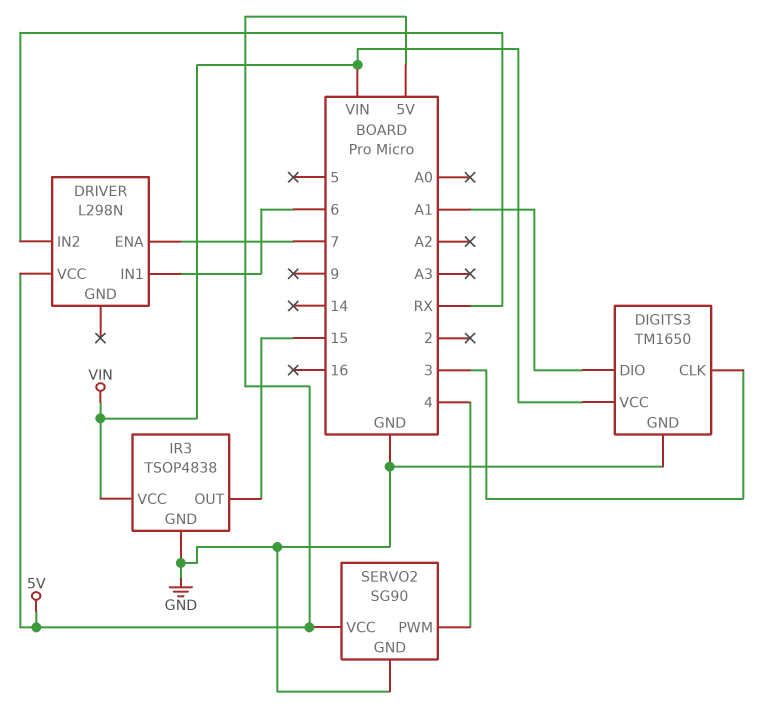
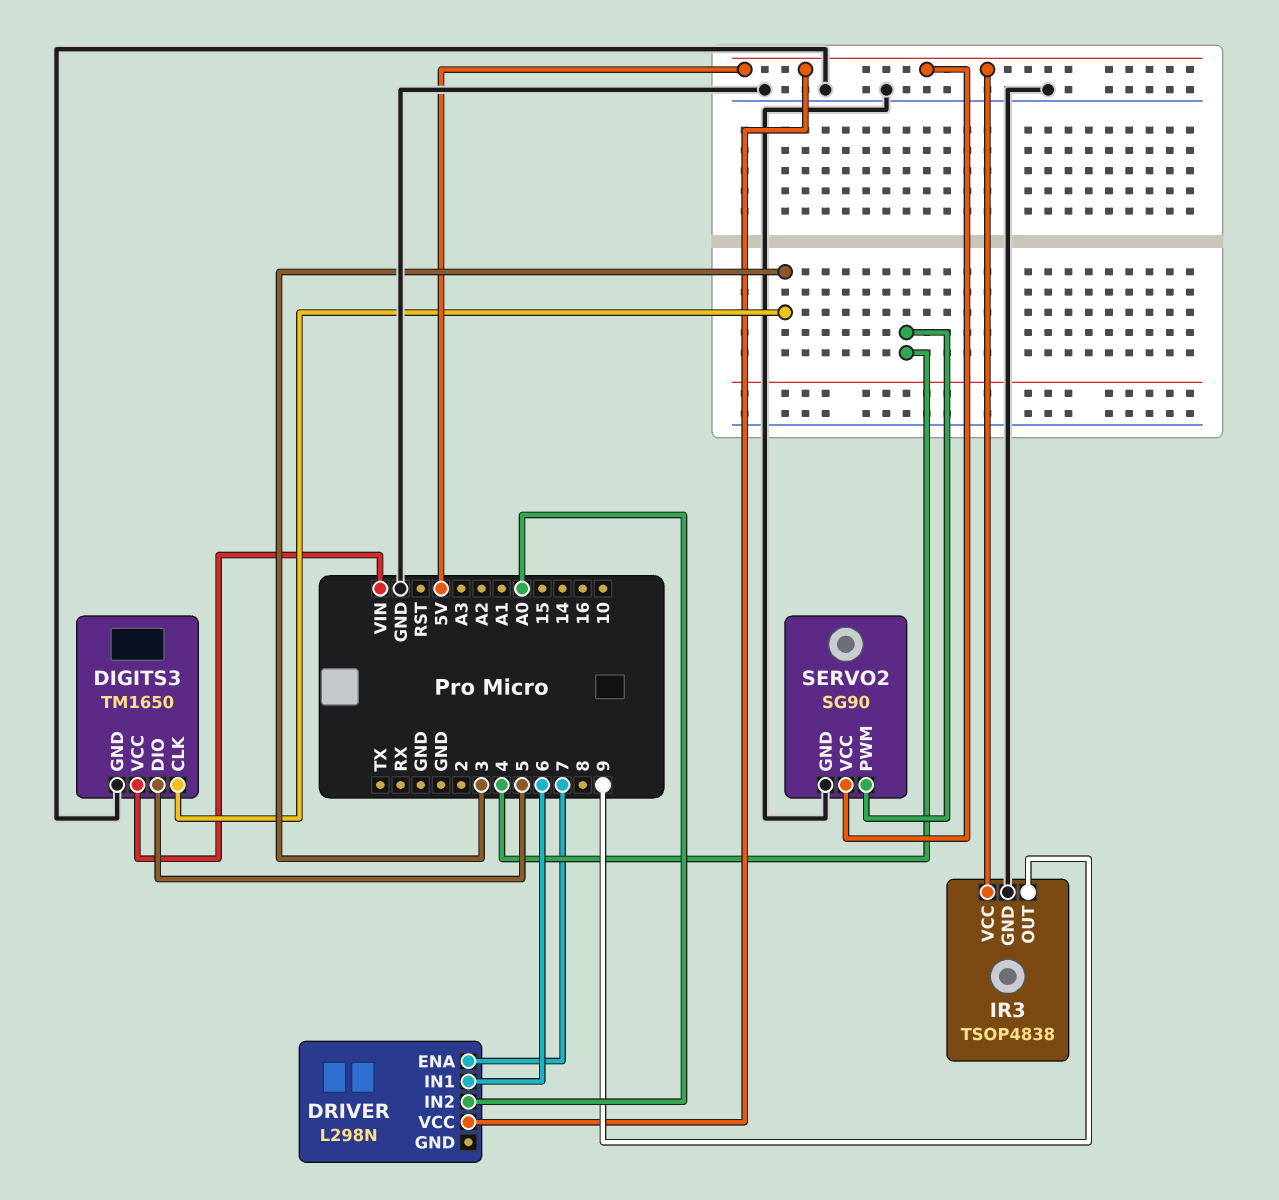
DIGITS3 pin DIO: A1 -> 5
DRIVER pin IN2: RX -> A0
IR3 pin OUT: 15 -> 9
IR3 pin VCC: VIN -> 5V

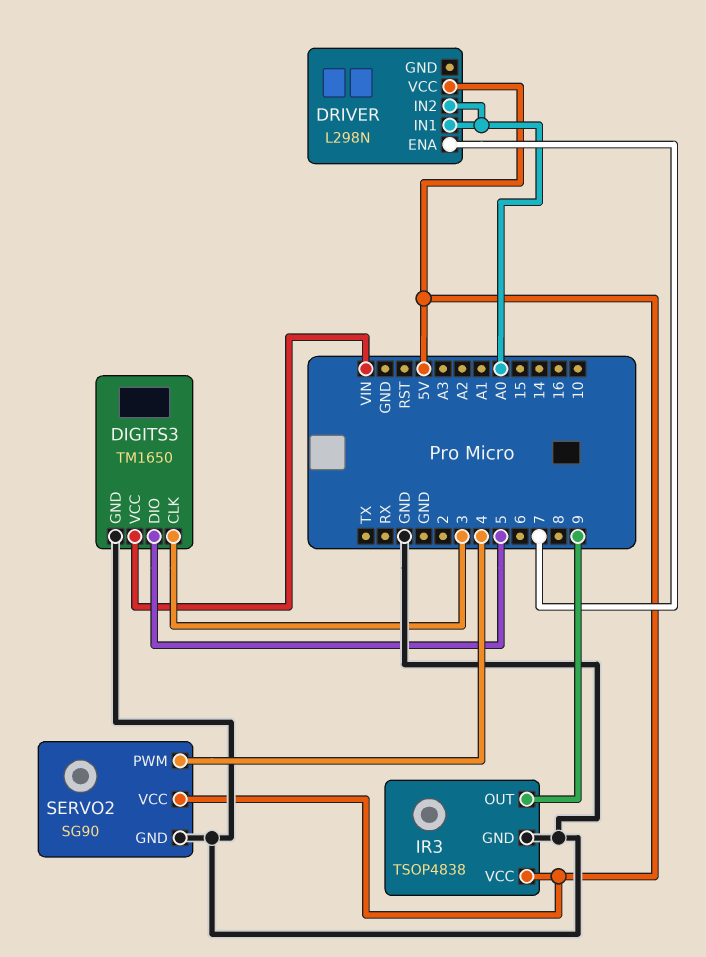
DRIVER pin IN1: 6 -> A0

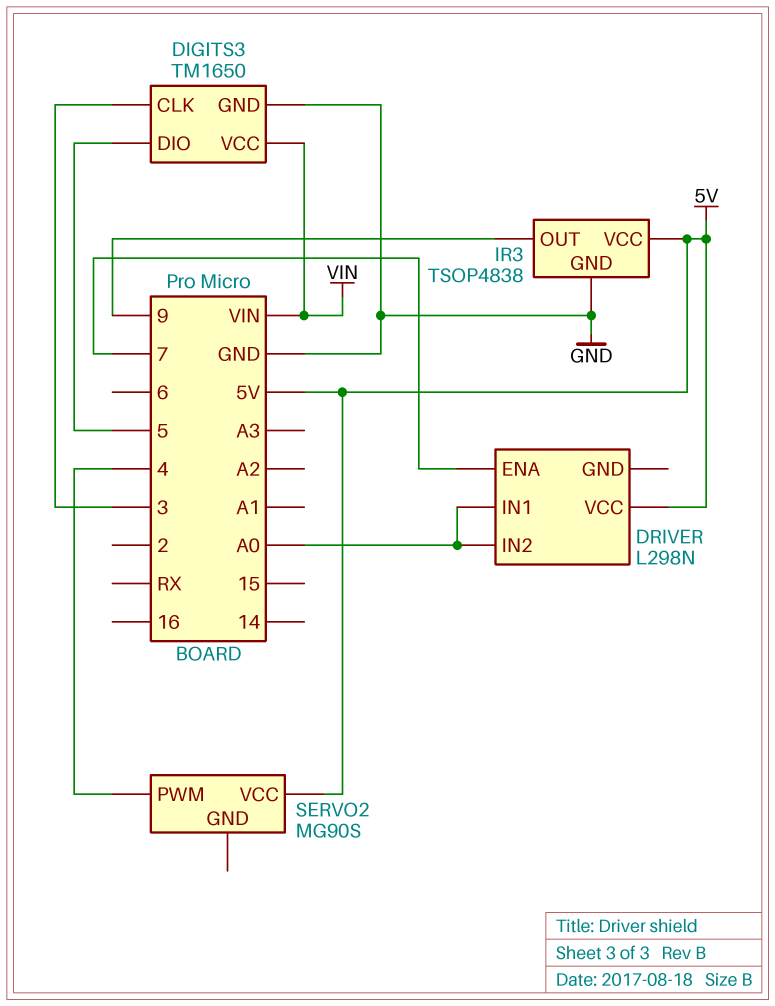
SERVO2: SG90 -> MG90S
SERVO2 pin GND: GND -> none

